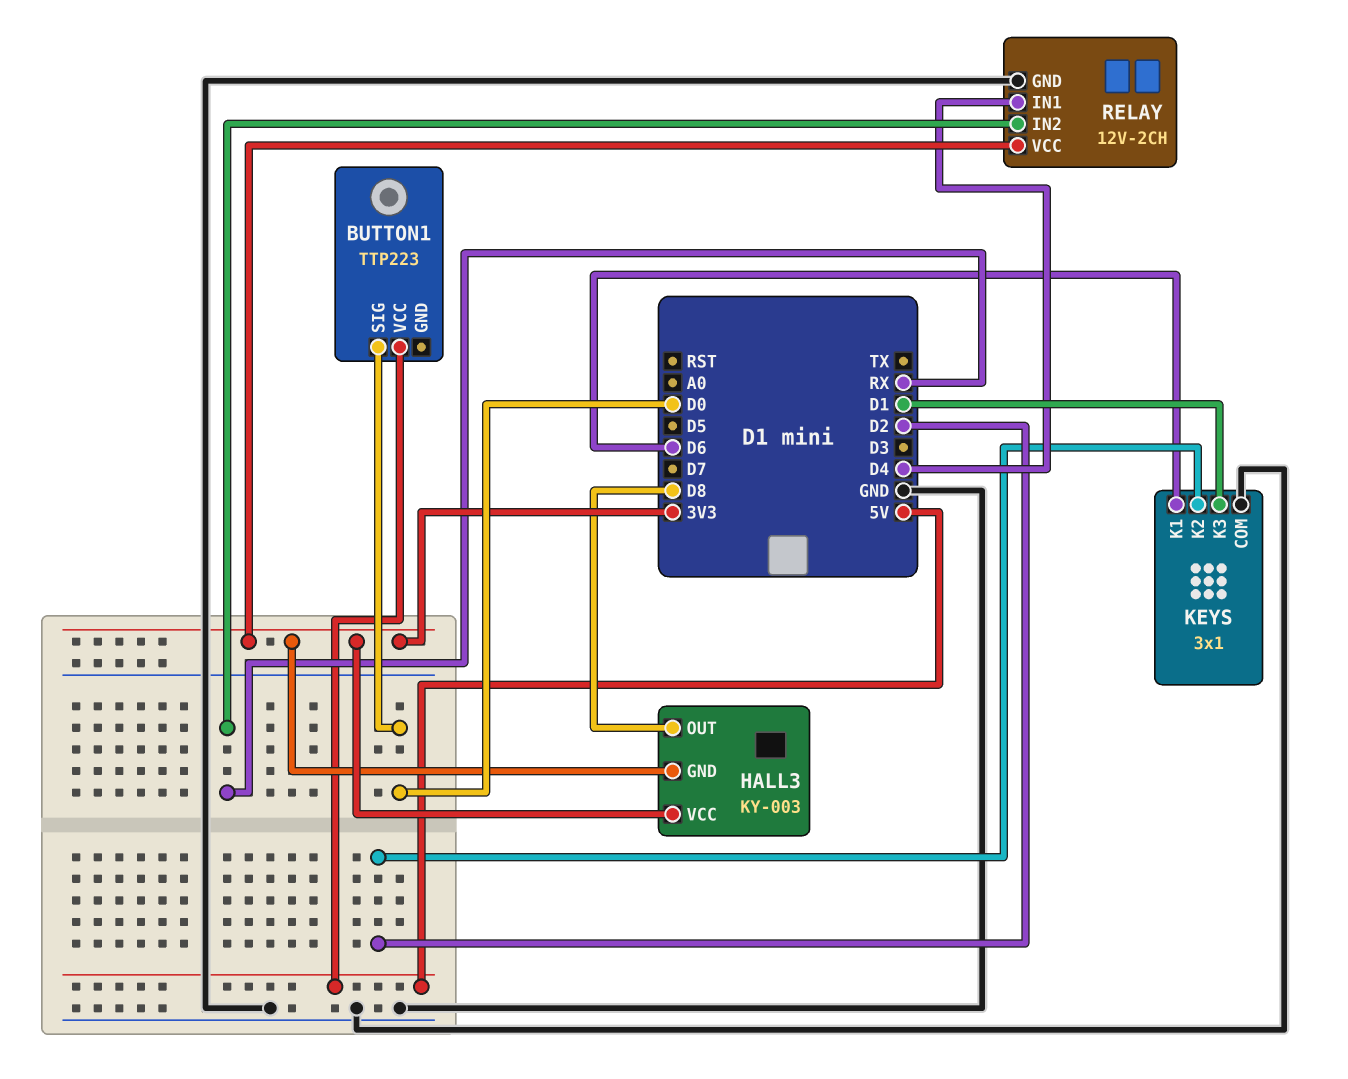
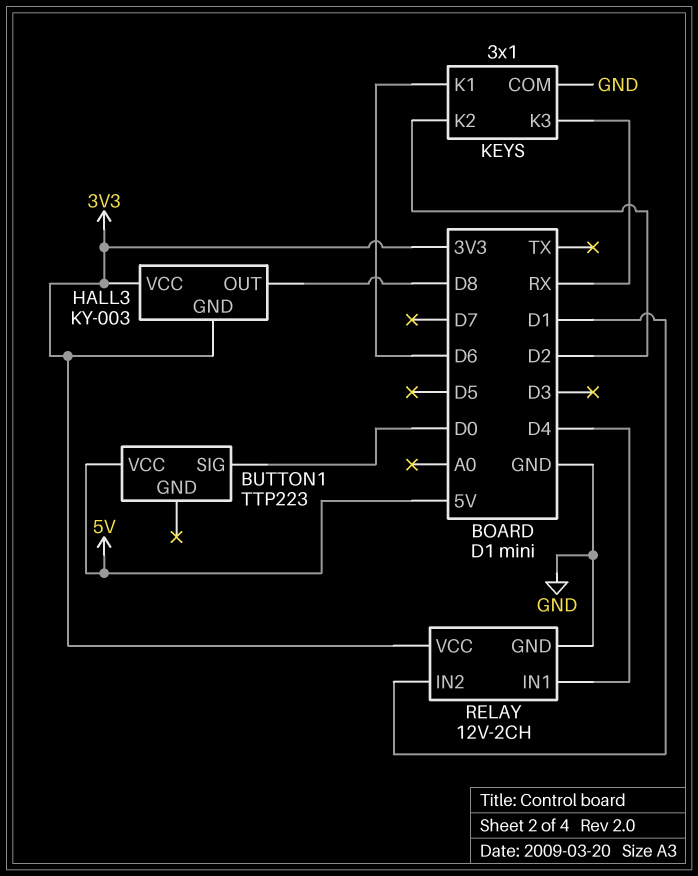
KEYS pin K3: D1 -> RX
RELAY pin IN2: RX -> D1

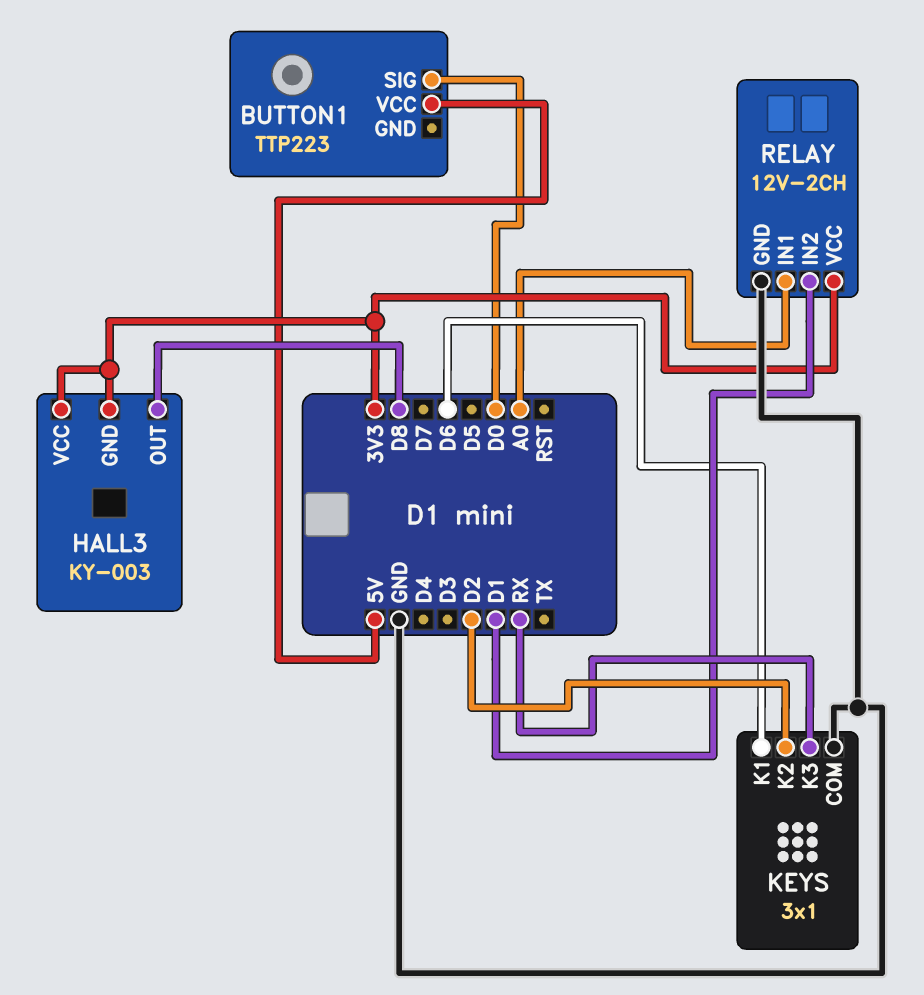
RELAY pin IN1: D4 -> A0

